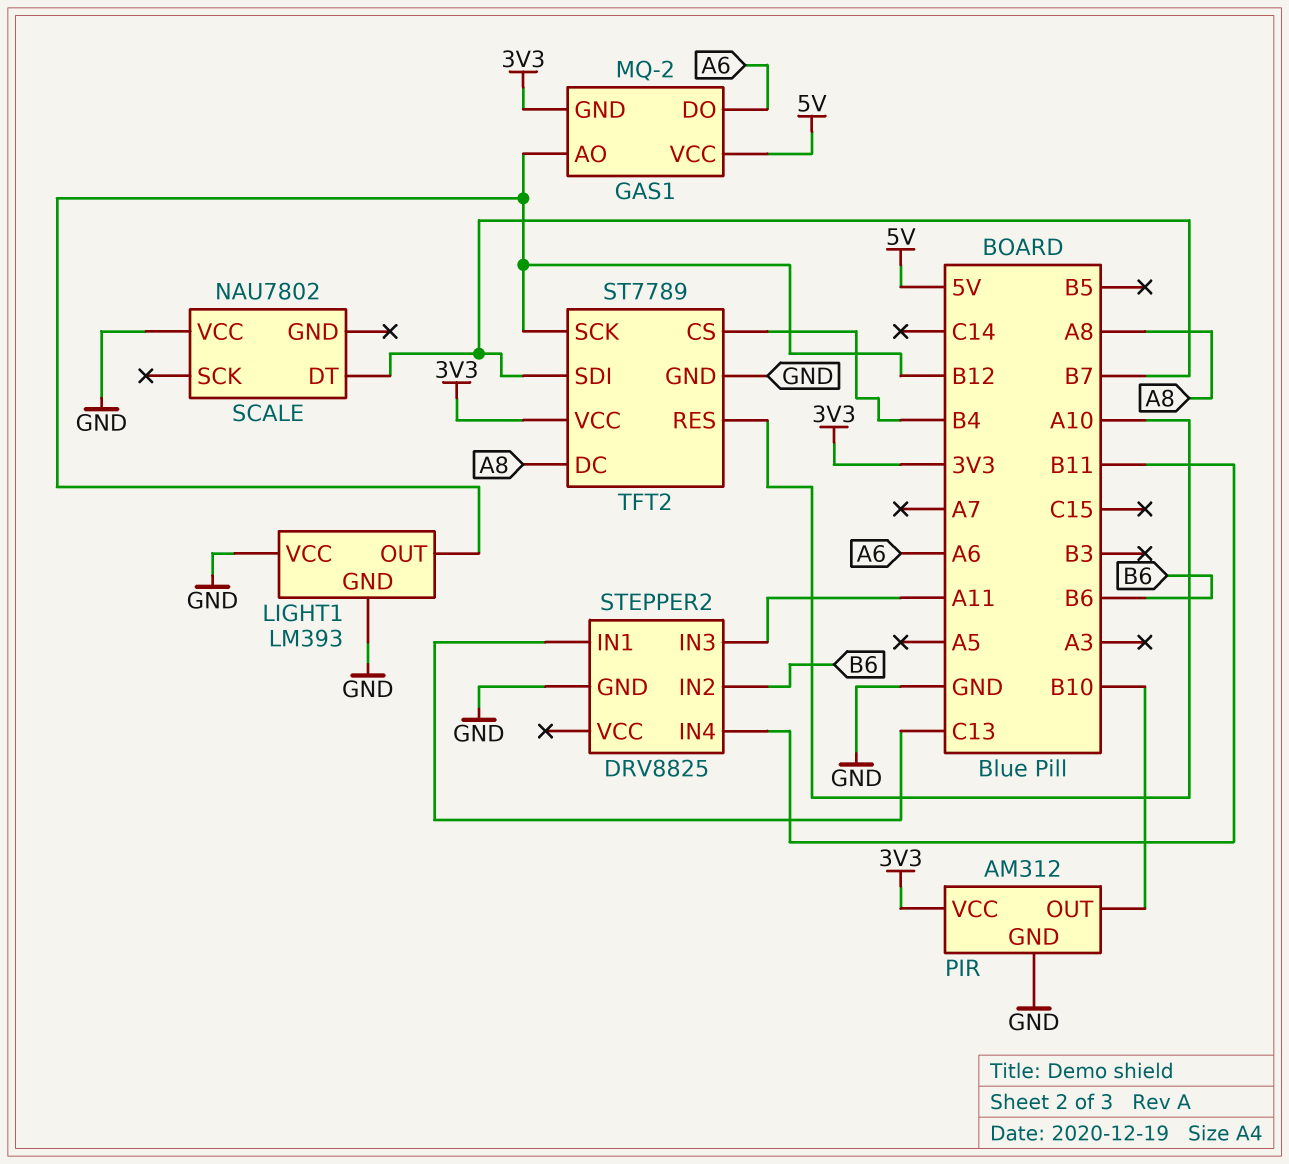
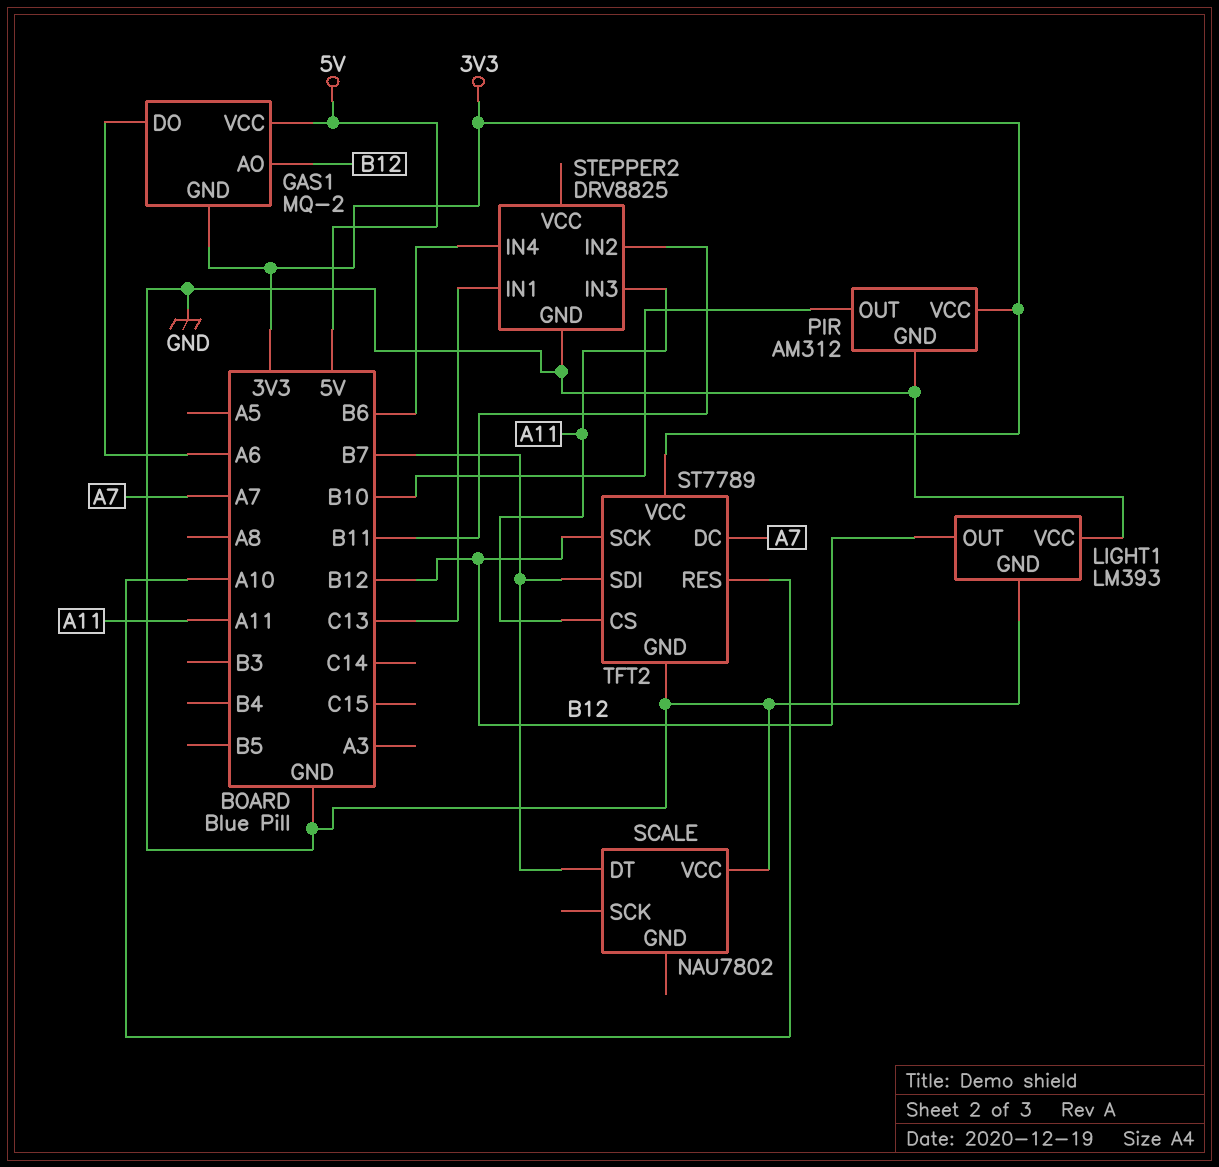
STEPPER2 pin IN2: B6 -> B11
STEPPER2 pin IN4: B11 -> B6
TFT2 pin CS: B4 -> A11
TFT2 pin DC: A8 -> A7

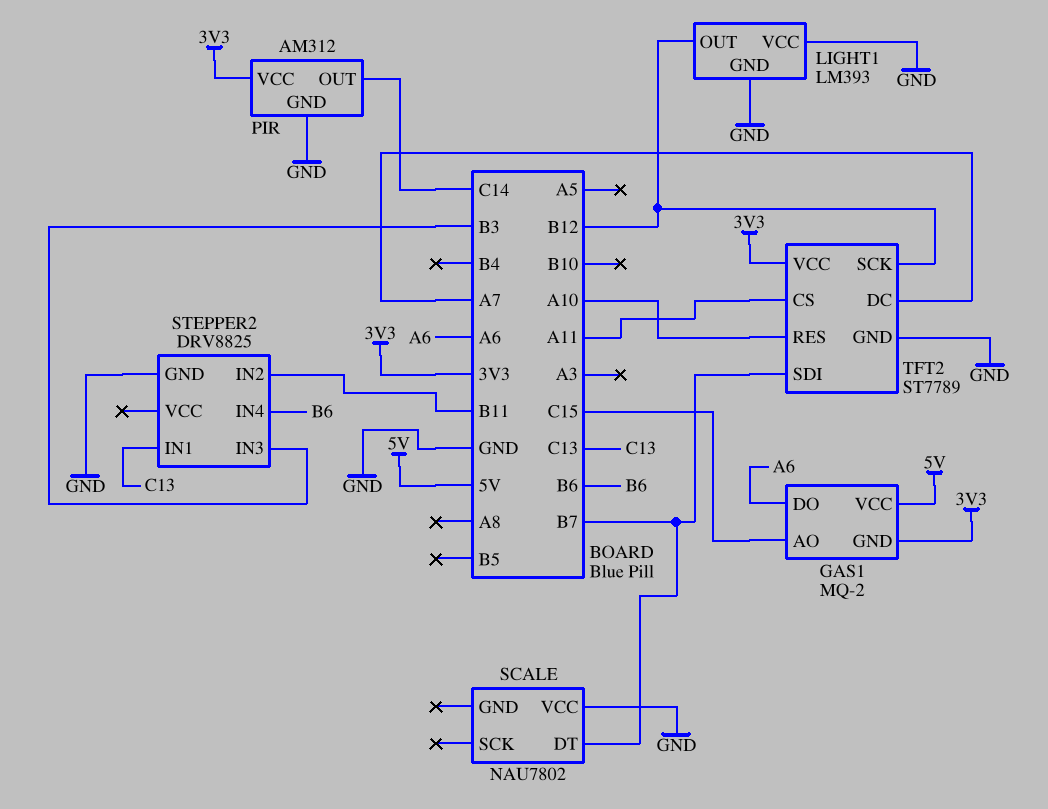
GAS1 pin AO: B12 -> C15
PIR pin OUT: B10 -> C14
STEPPER2 pin IN3: A11 -> B3

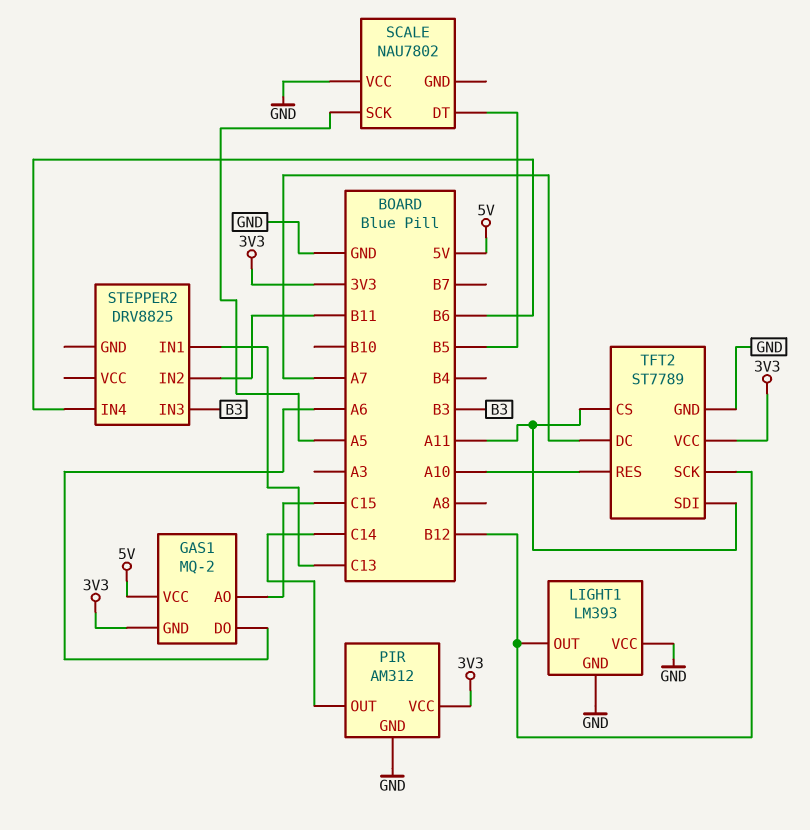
SCALE pin DT: B7 -> B5
SCALE pin SCK: none -> A5
STEPPER2 pin GND: GND -> none
TFT2 pin SDI: B7 -> A11

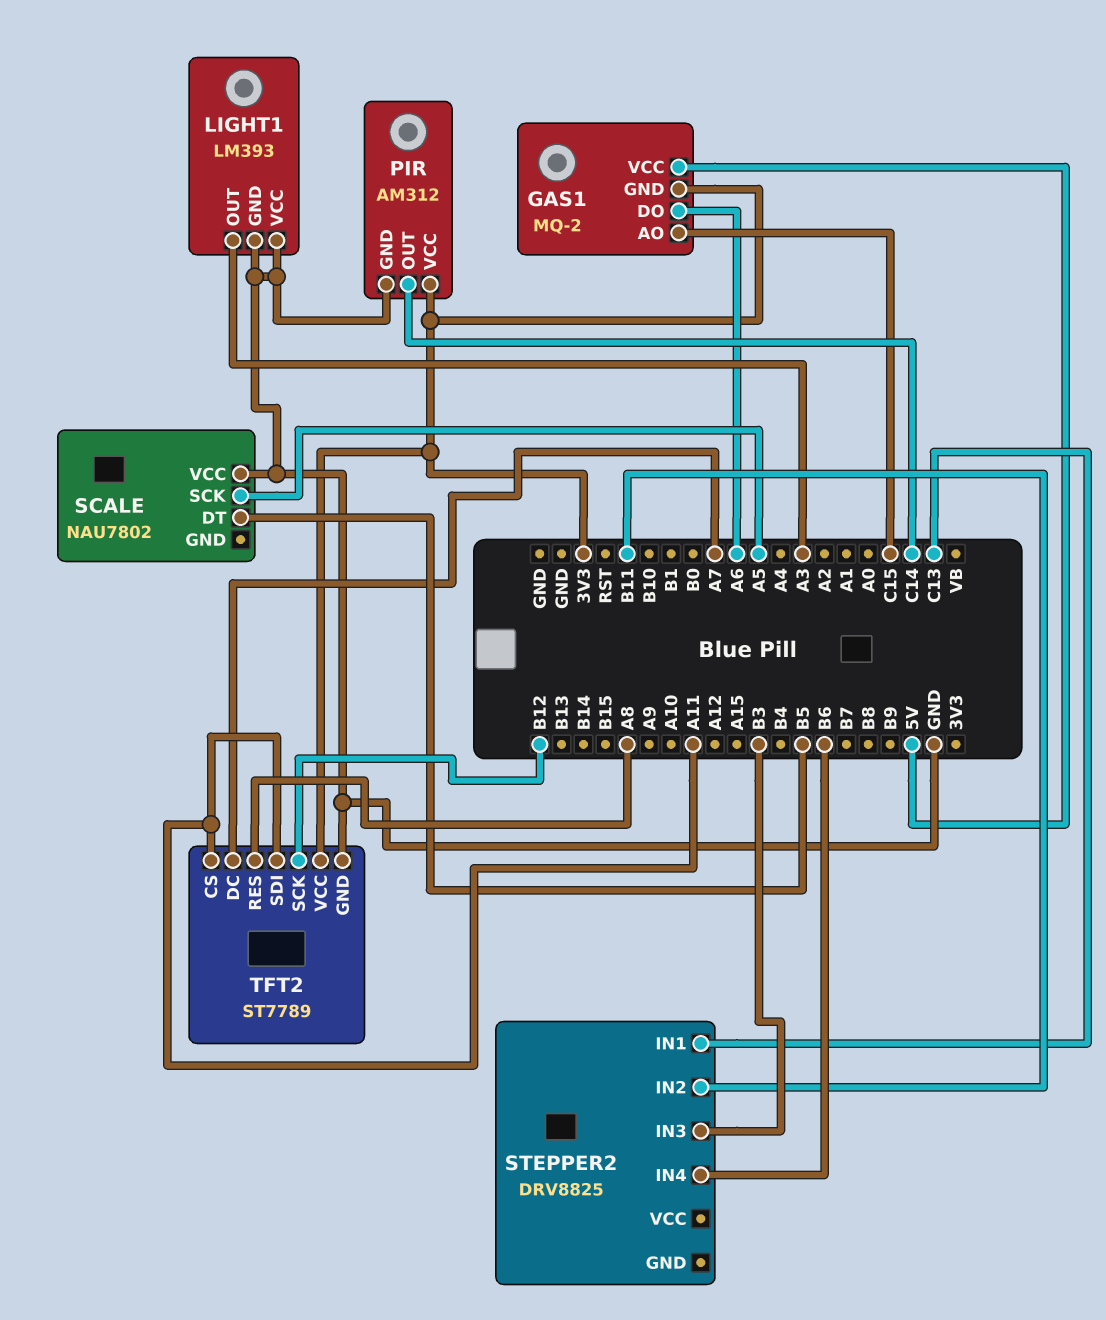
LIGHT1 pin OUT: B12 -> A3
TFT2 pin RES: A10 -> A8

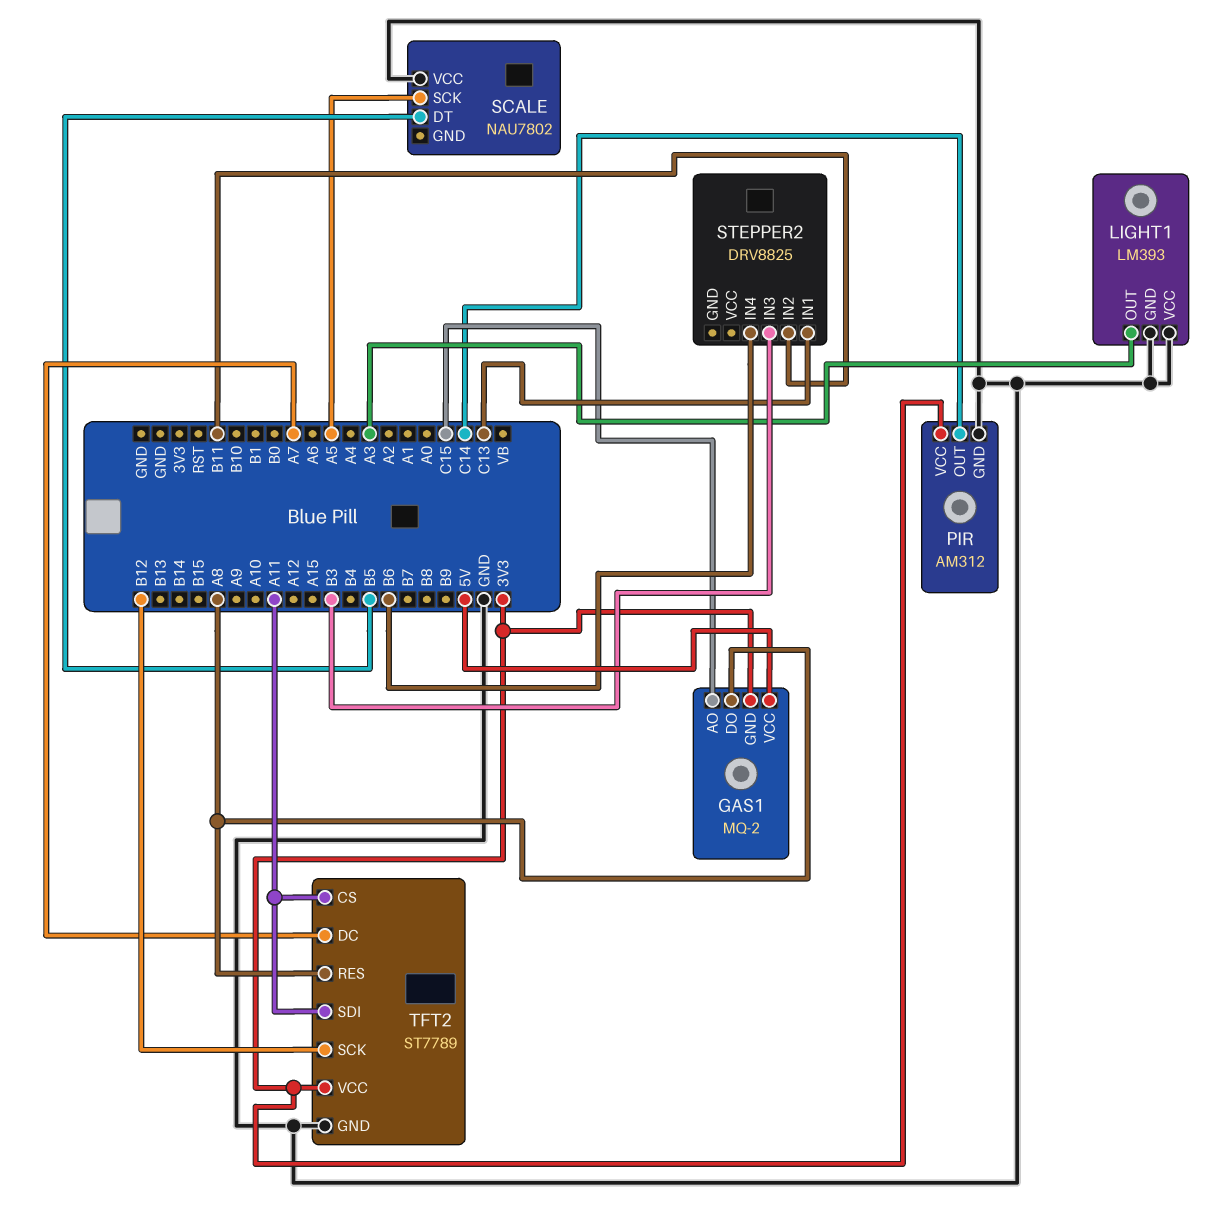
GAS1 pin DO: A6 -> A8

